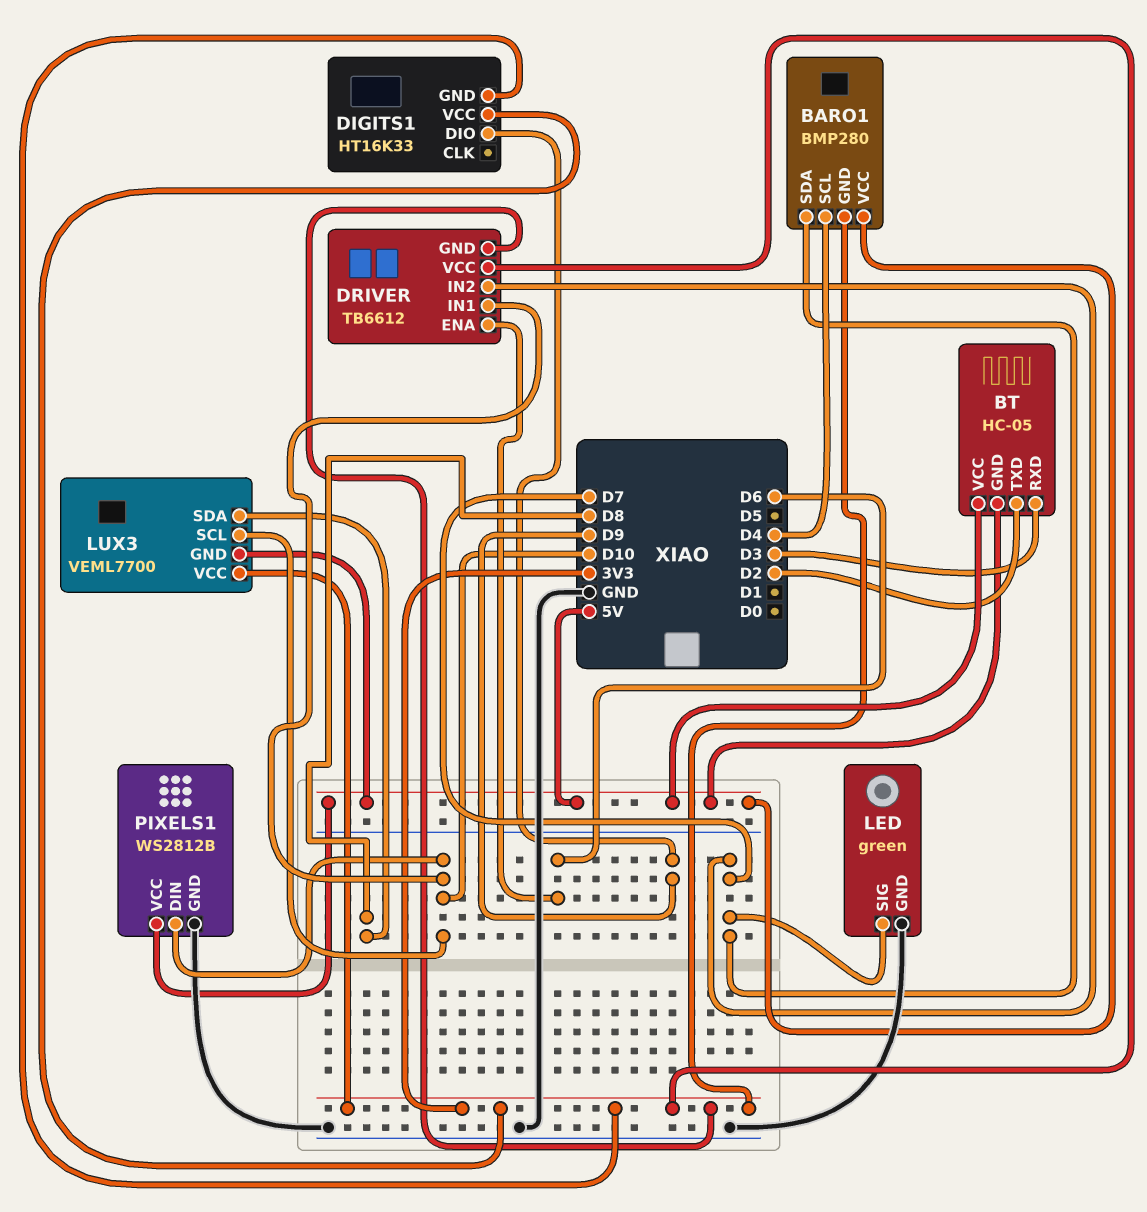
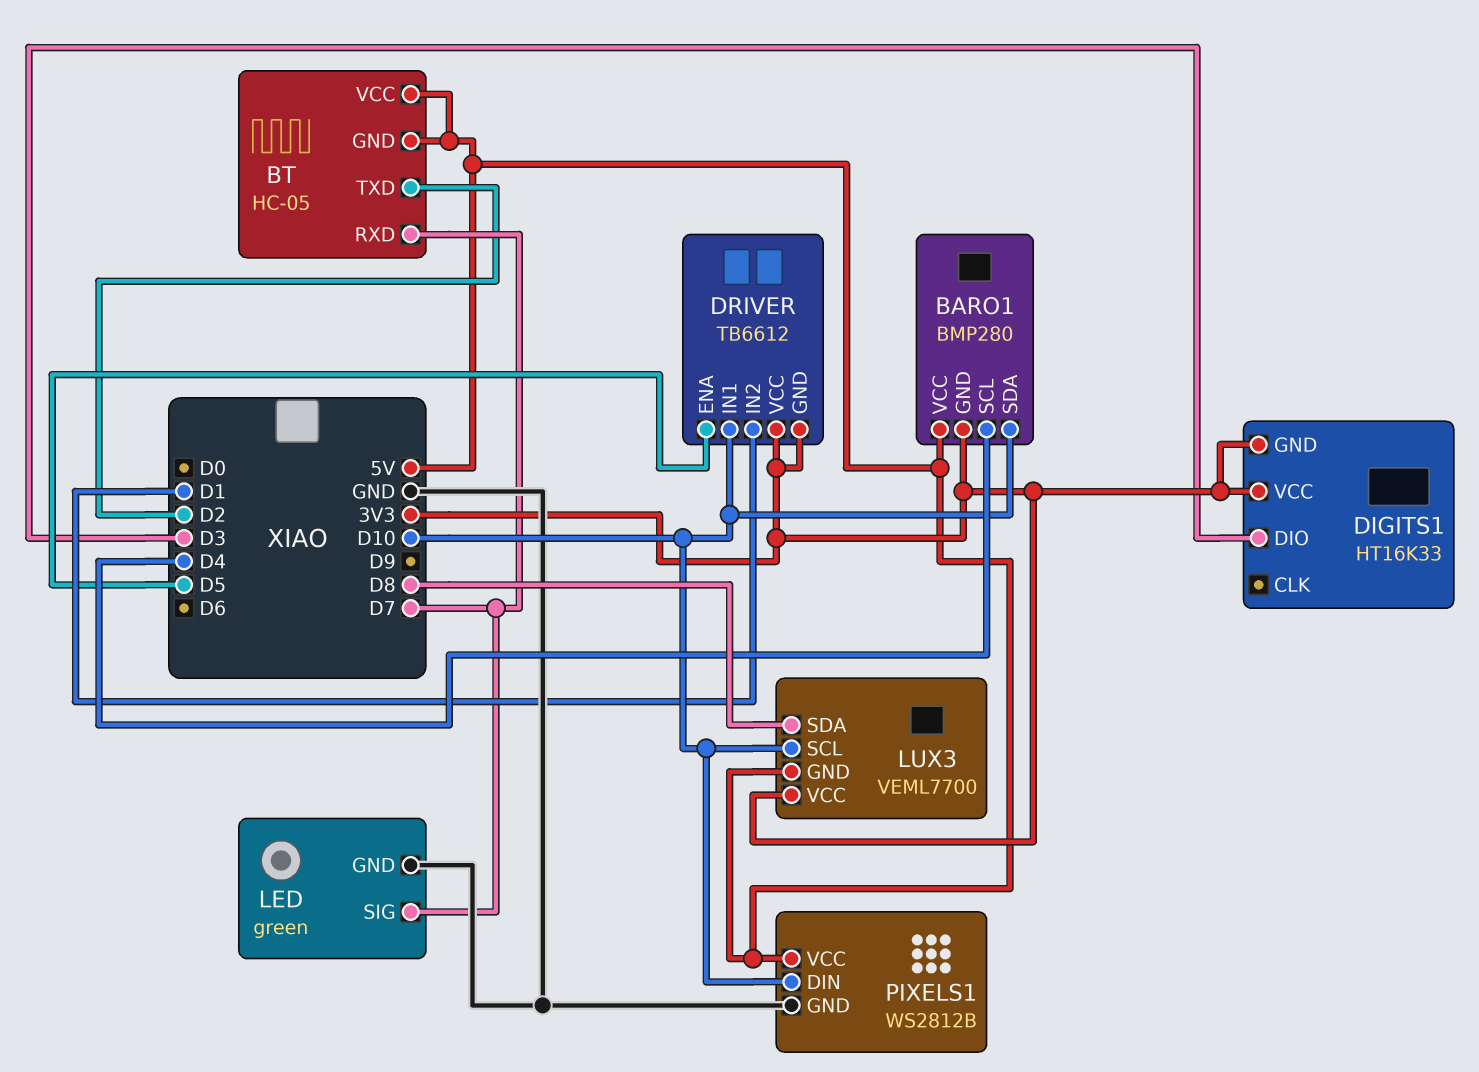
BARO1 pin SDA: D7 -> D10
BT pin RXD: D3 -> D7
DIGITS1 pin DIO: D9 -> D3
DRIVER pin ENA: D6 -> D5
DRIVER pin IN2: D7 -> D1

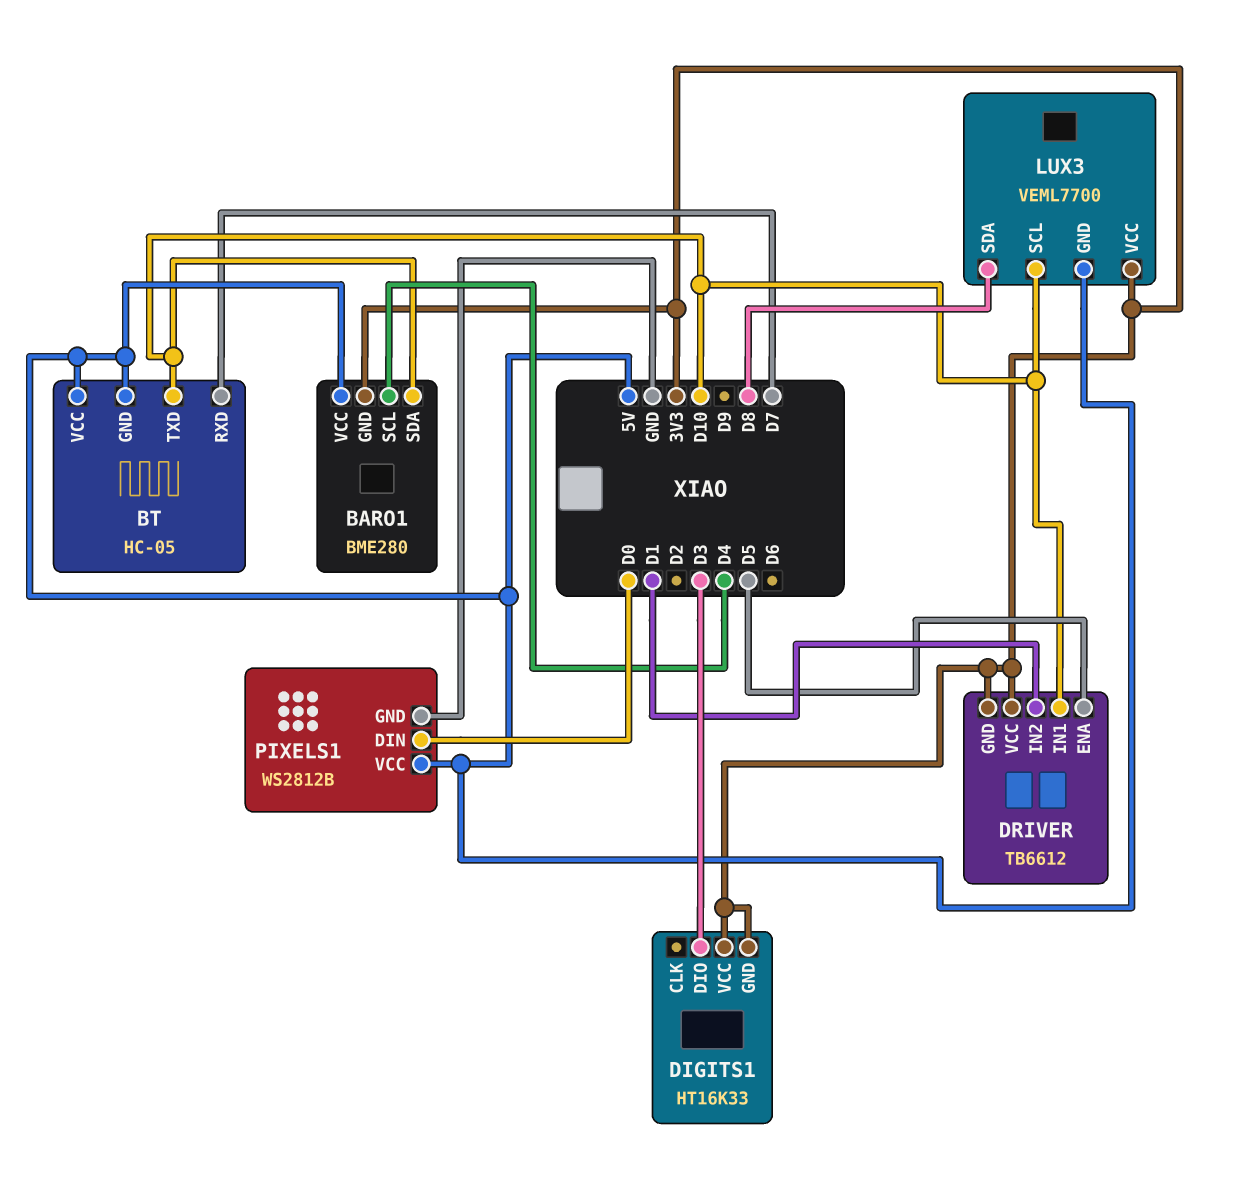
BARO1: BMP280 -> BME280
BT pin TXD: D2 -> D10
LED: green -> none
LED pin GND: GND -> none
LED pin SIG: D7 -> none
PIXELS1 pin DIN: D10 -> D0

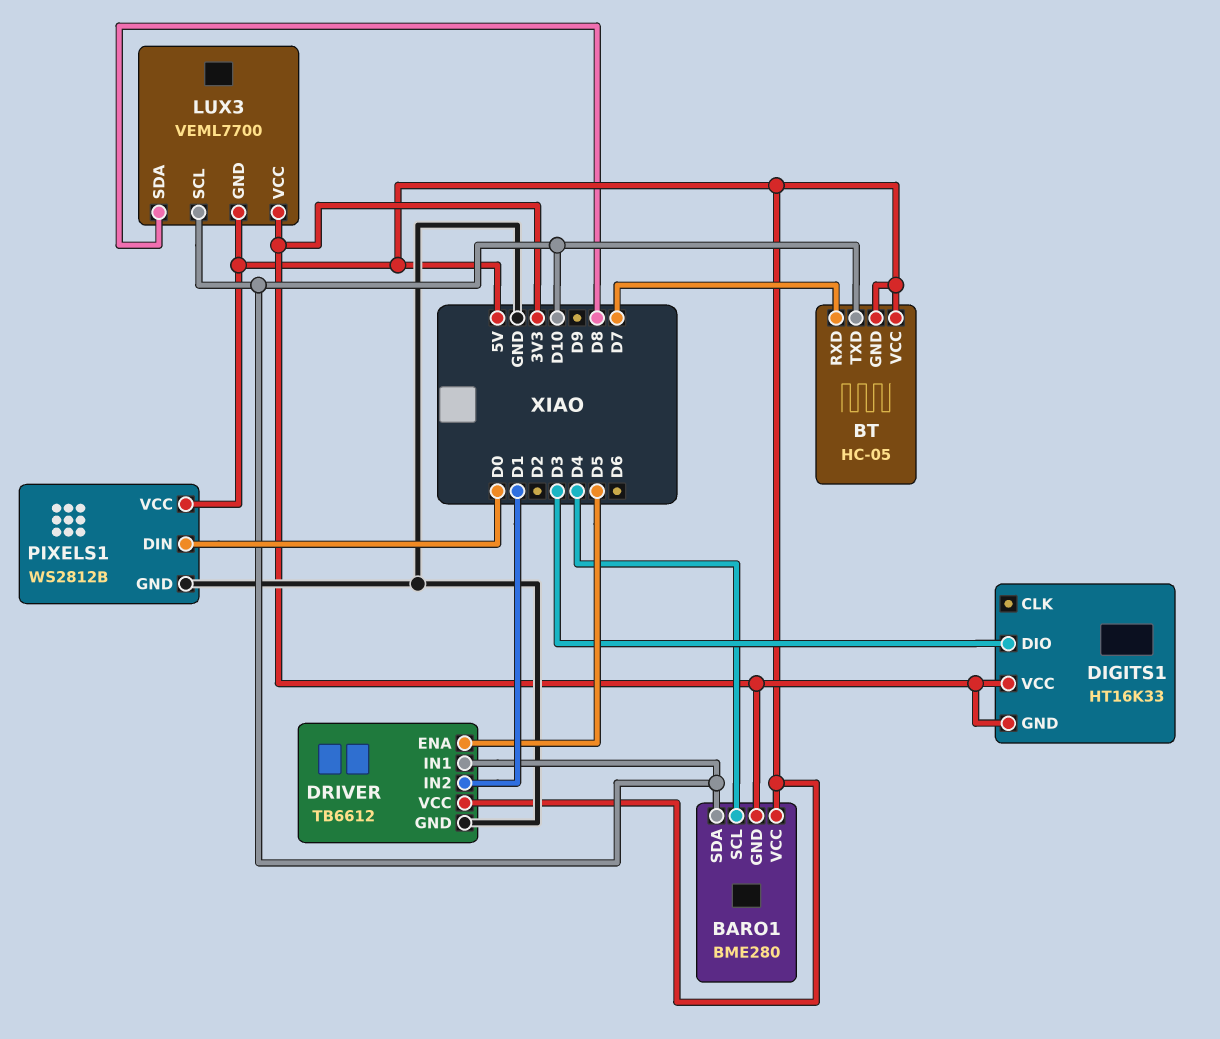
DRIVER pin GND: 3V3 -> GND
DRIVER pin VCC: 3V3 -> 5V

